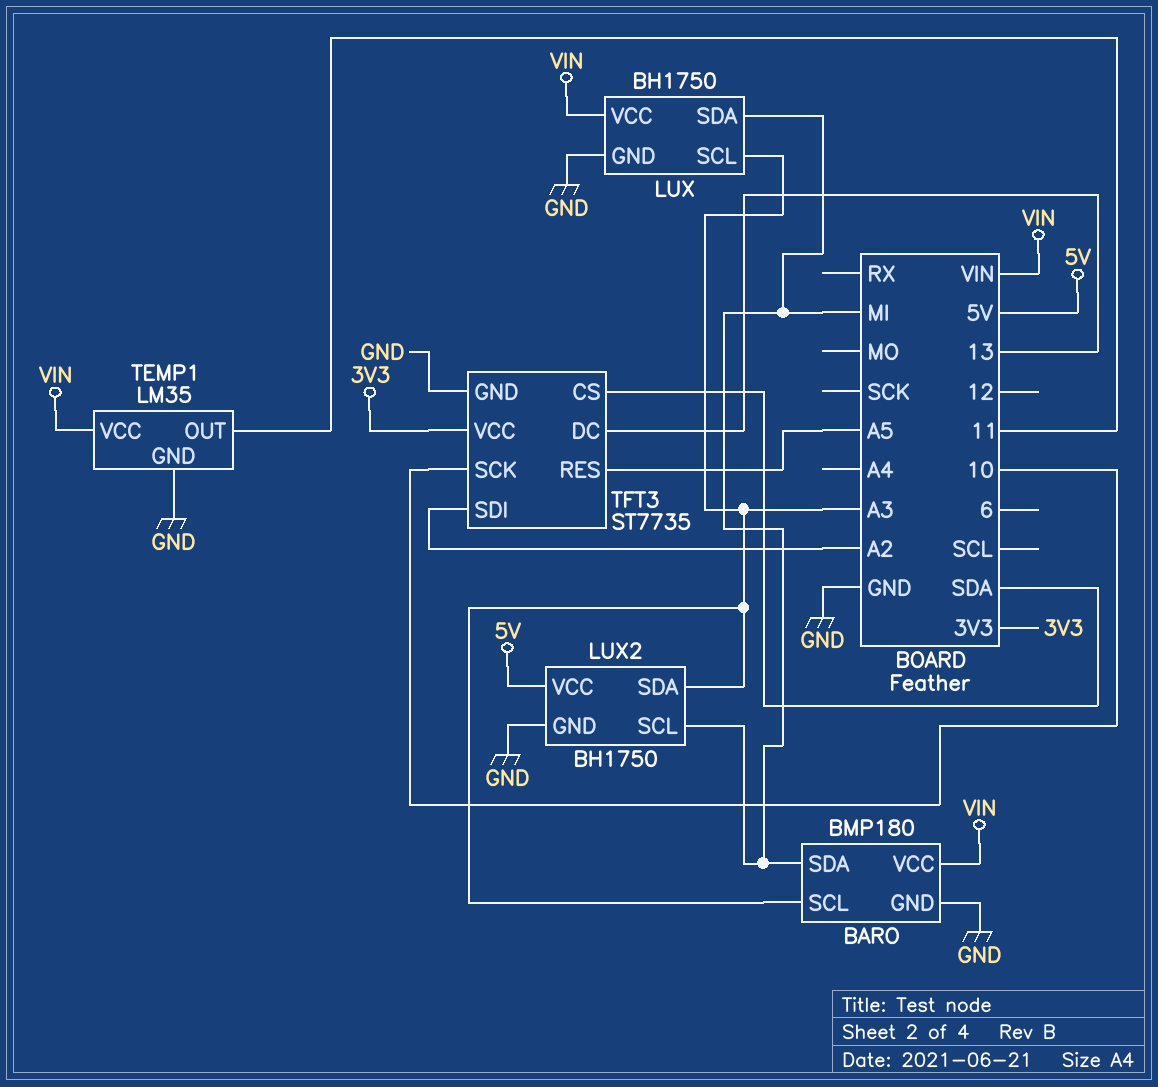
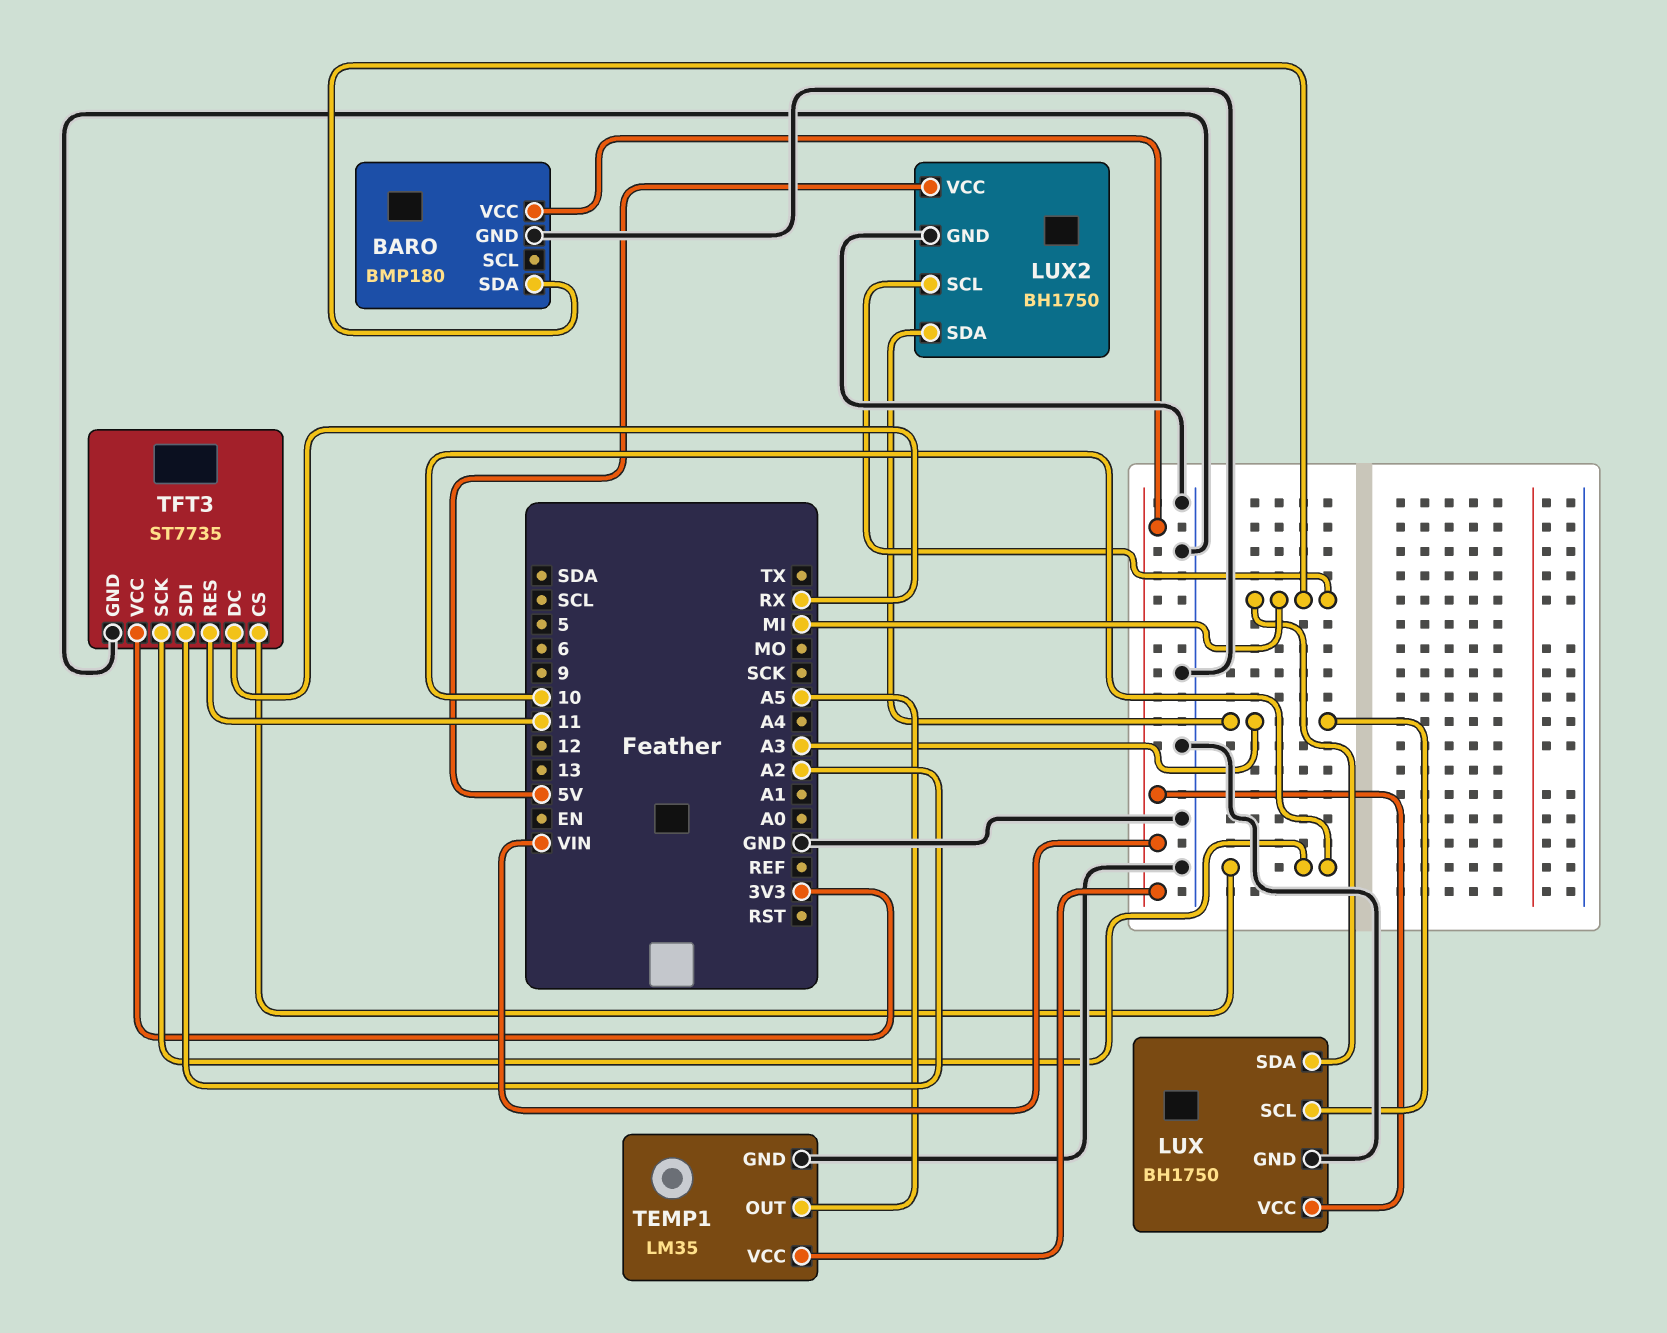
BARO pin SCL: A3 -> none
TEMP1 pin OUT: 11 -> A5
TFT3 pin CS: SDA -> 10
TFT3 pin DC: 13 -> RX
TFT3 pin RES: A5 -> 11

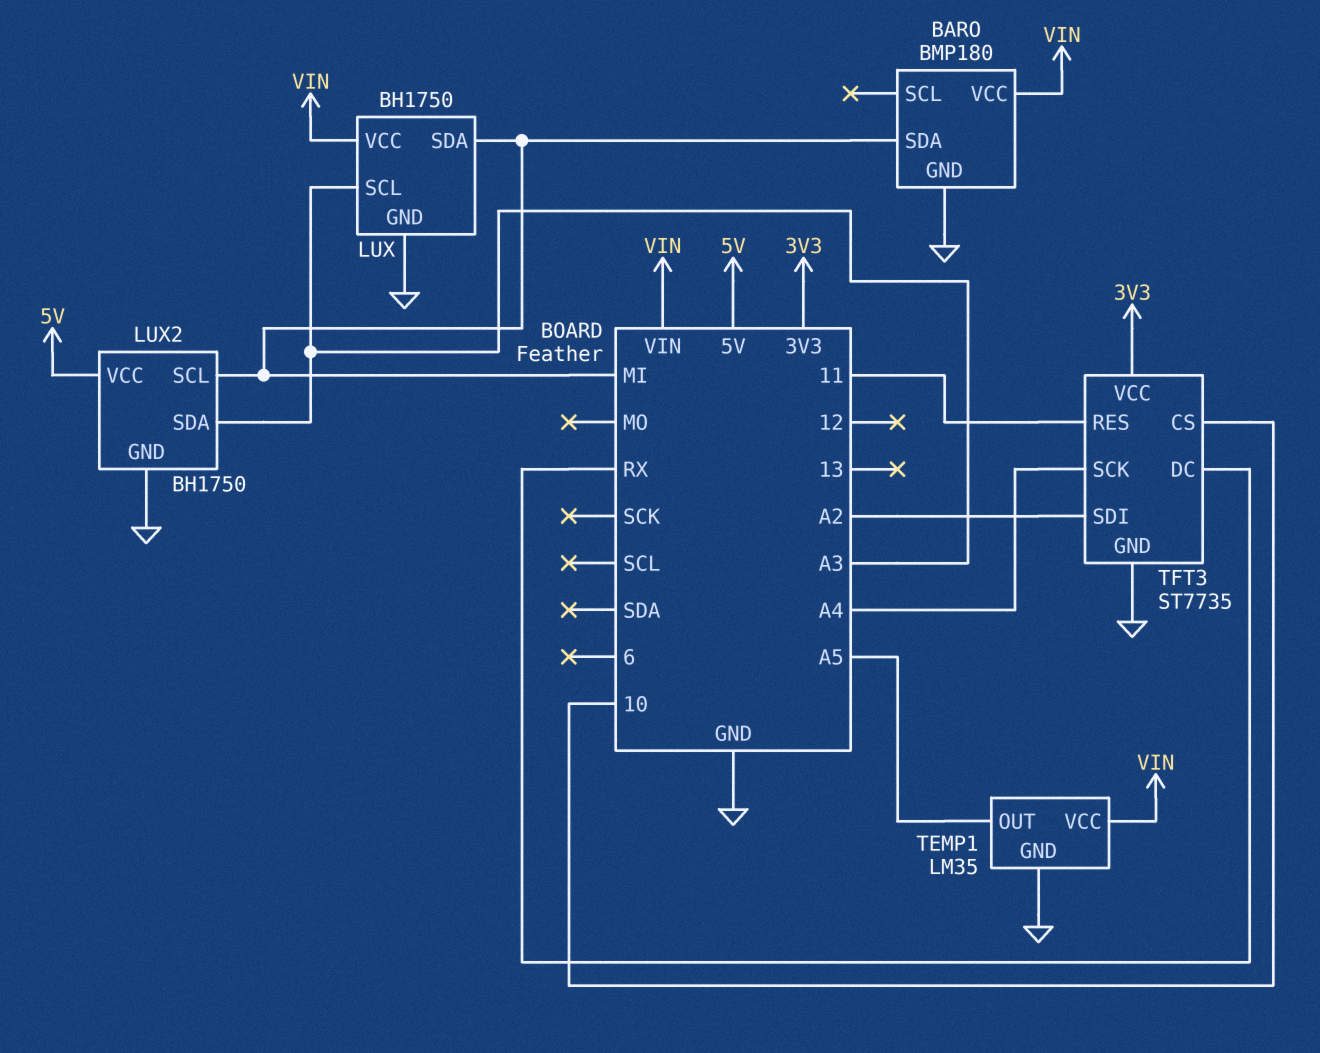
TFT3 pin SCK: 10 -> A4

